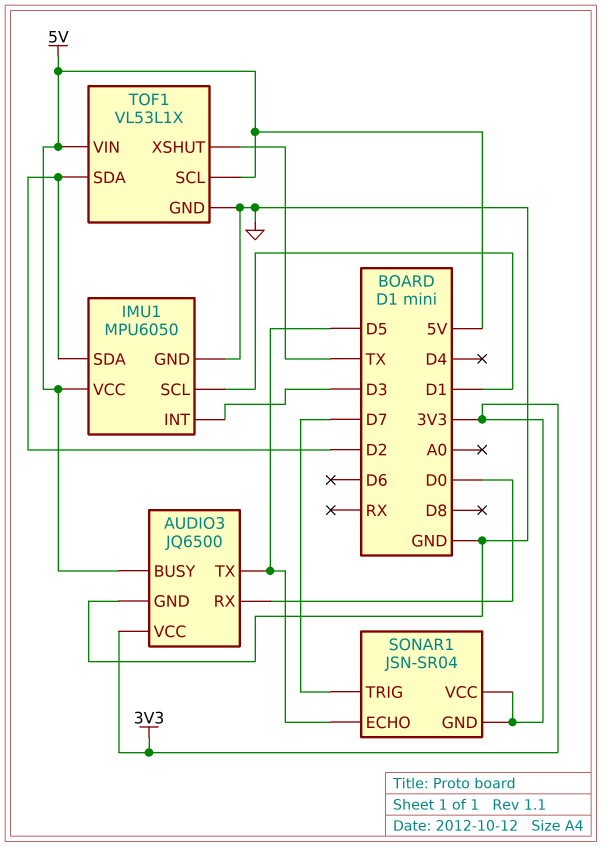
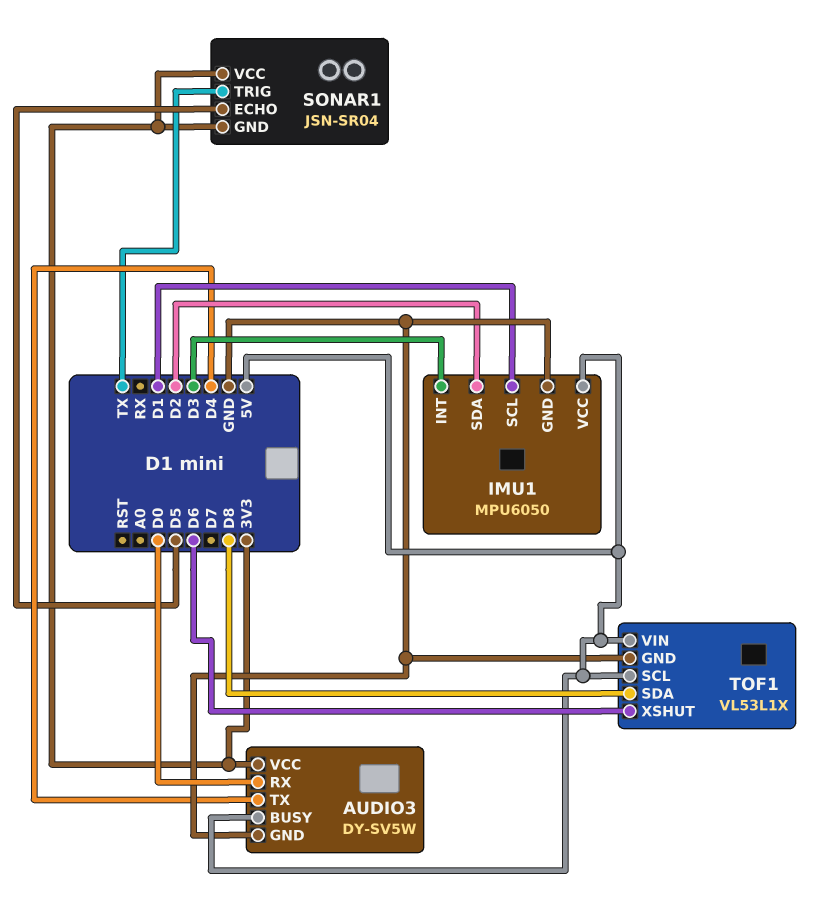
AUDIO3: JQ6500 -> DY-SV5W
AUDIO3 pin TX: D5 -> D4
SONAR1 pin TRIG: D7 -> TX
TOF1 pin SDA: D2 -> D8
TOF1 pin XSHUT: TX -> D6

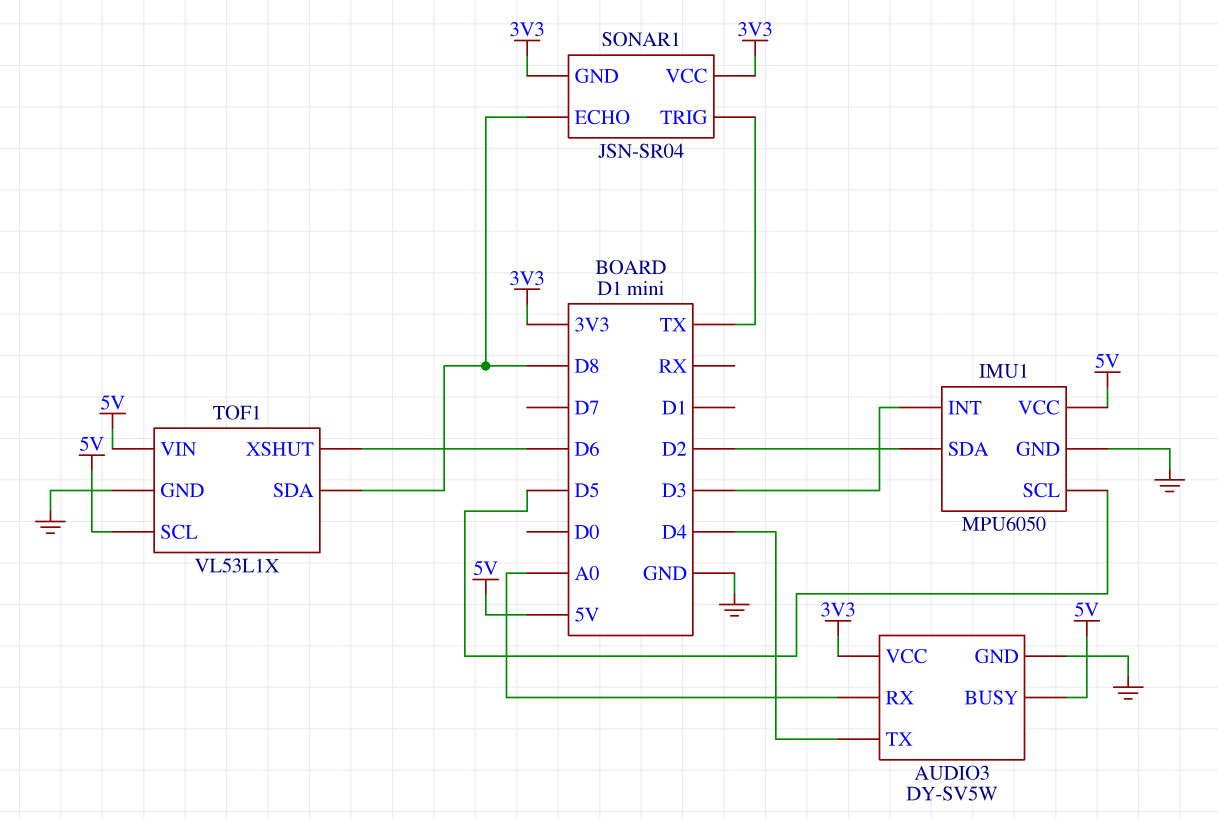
AUDIO3 pin RX: D0 -> A0
IMU1 pin SCL: D1 -> D5
SONAR1 pin ECHO: D5 -> D8

